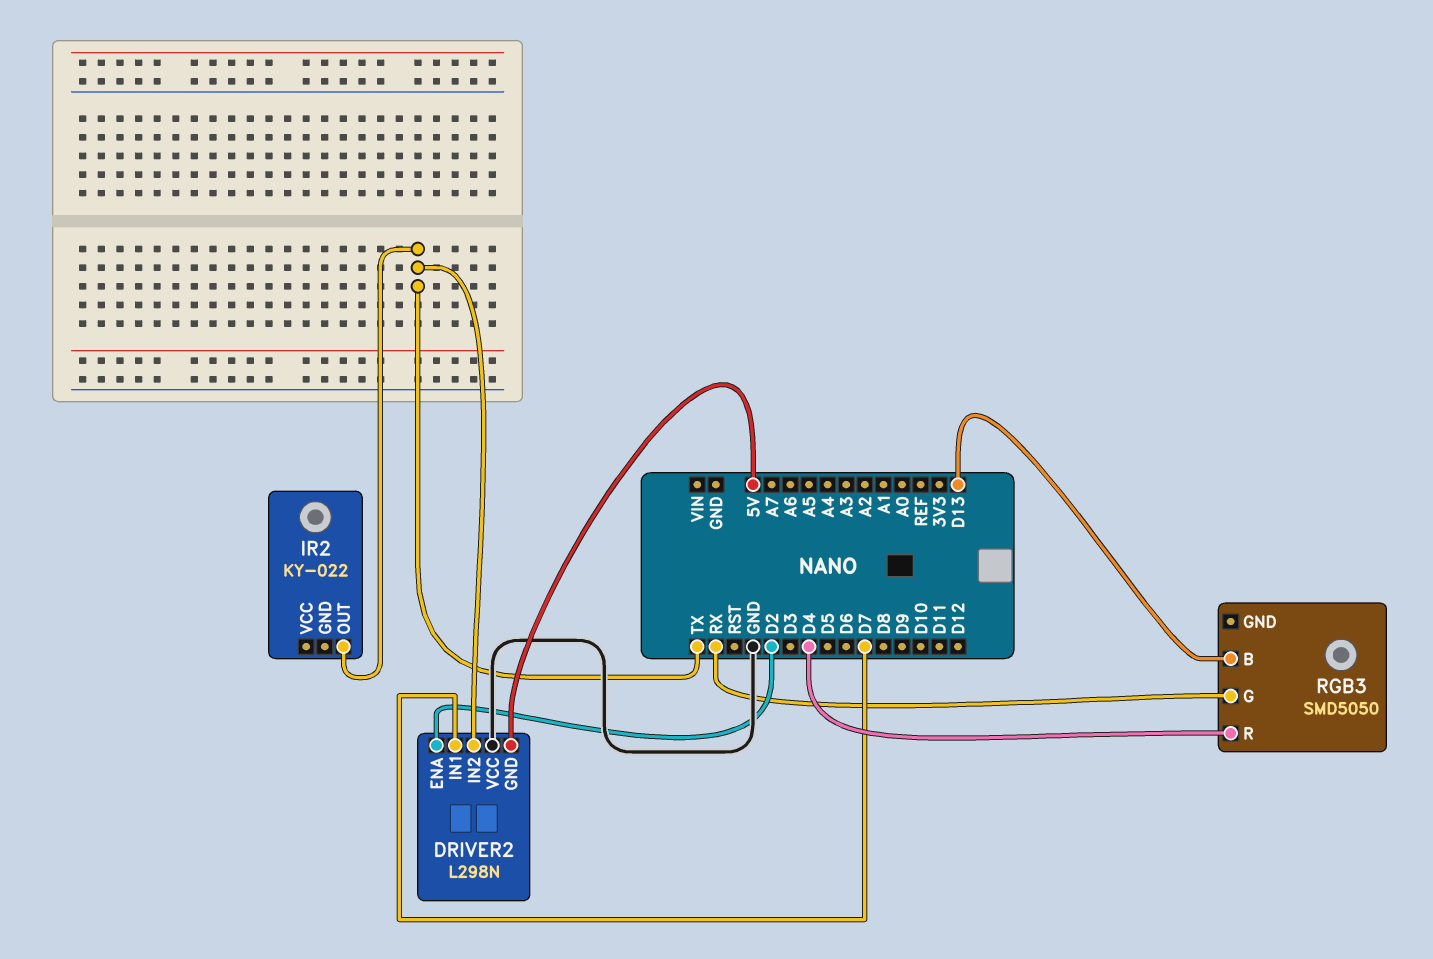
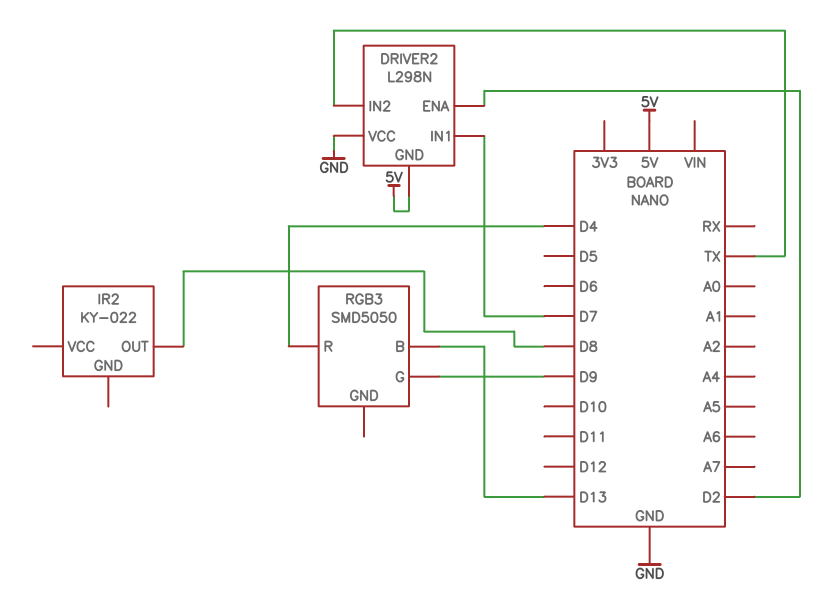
IR2 pin OUT: TX -> D8
RGB3 pin G: RX -> D9

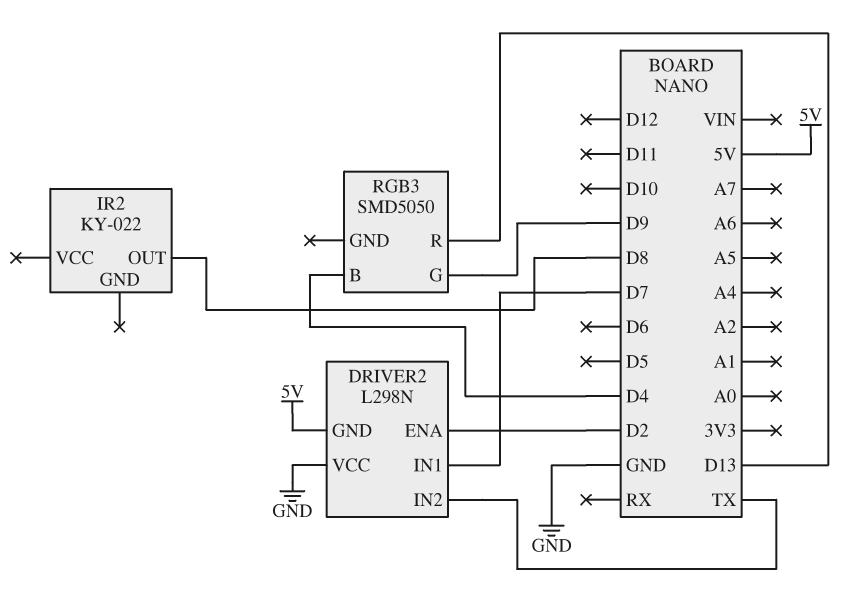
RGB3 pin B: D13 -> D4
RGB3 pin R: D4 -> D13

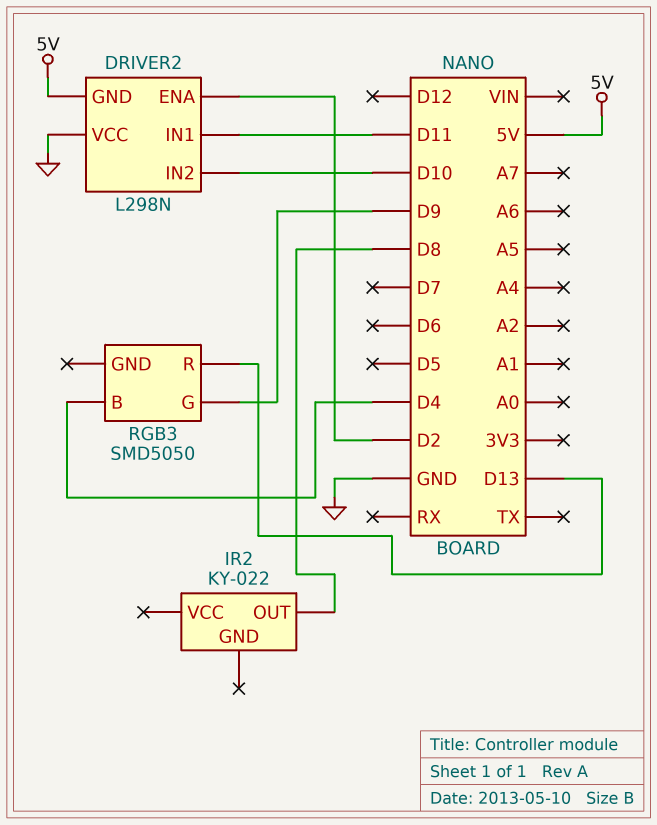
DRIVER2 pin IN1: D7 -> D11
DRIVER2 pin IN2: TX -> D10

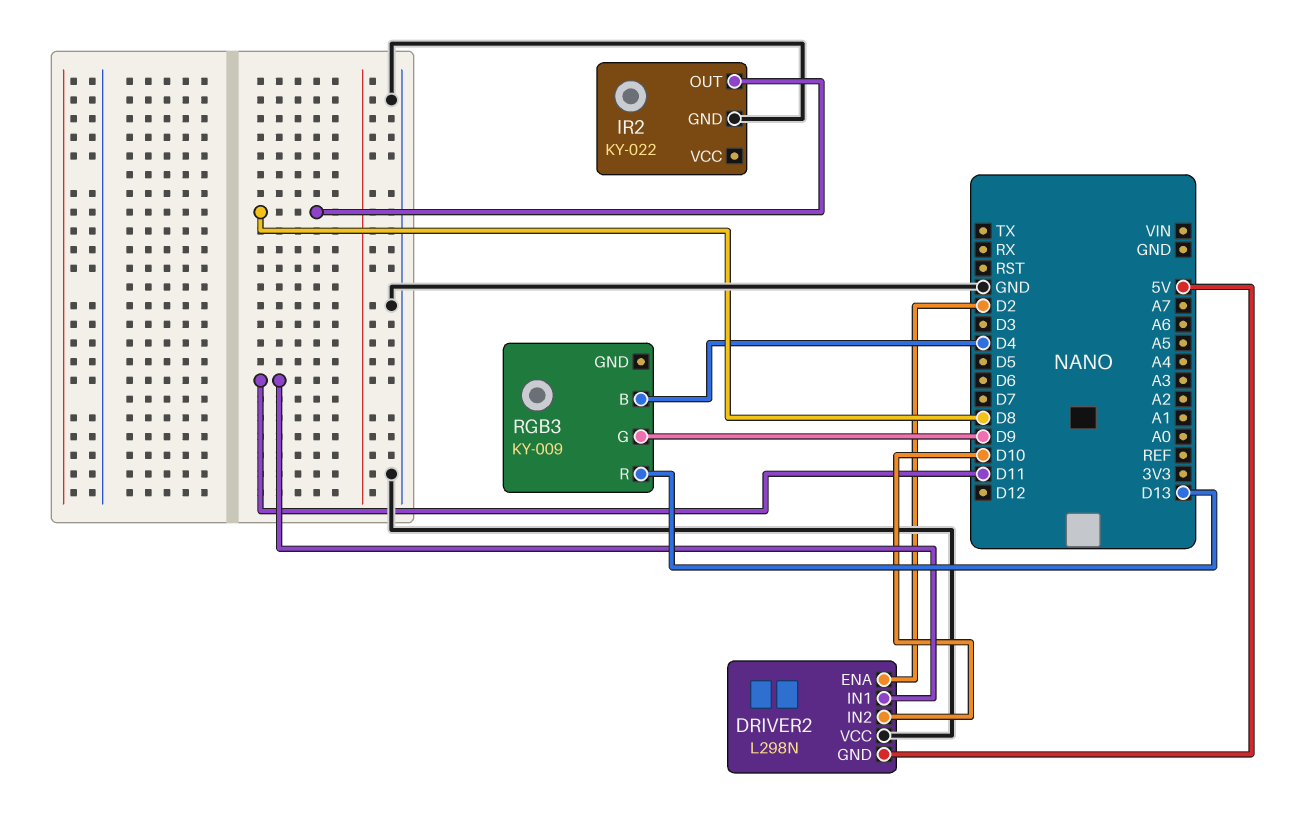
IR2 pin GND: none -> GND
RGB3: SMD5050 -> KY-009

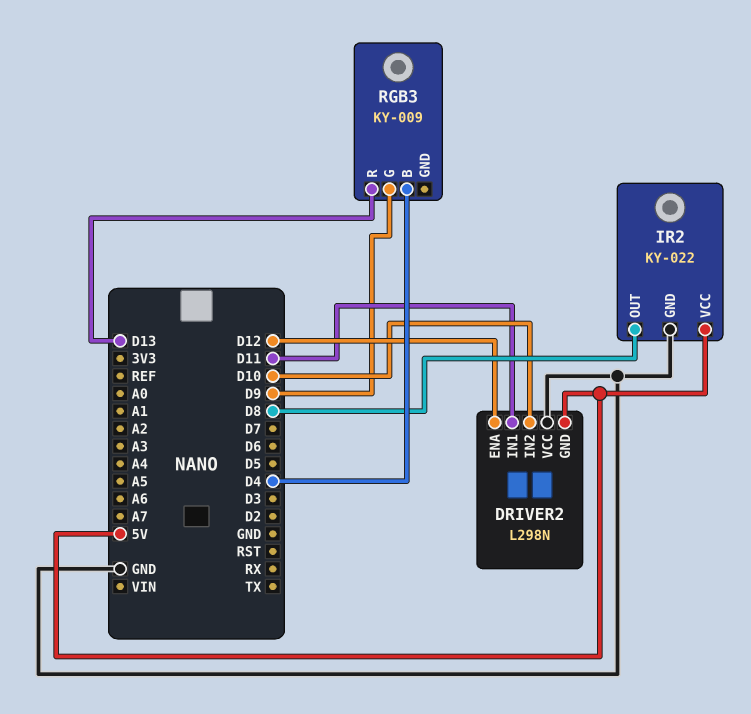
DRIVER2 pin ENA: D2 -> D12
IR2 pin VCC: none -> 5V

